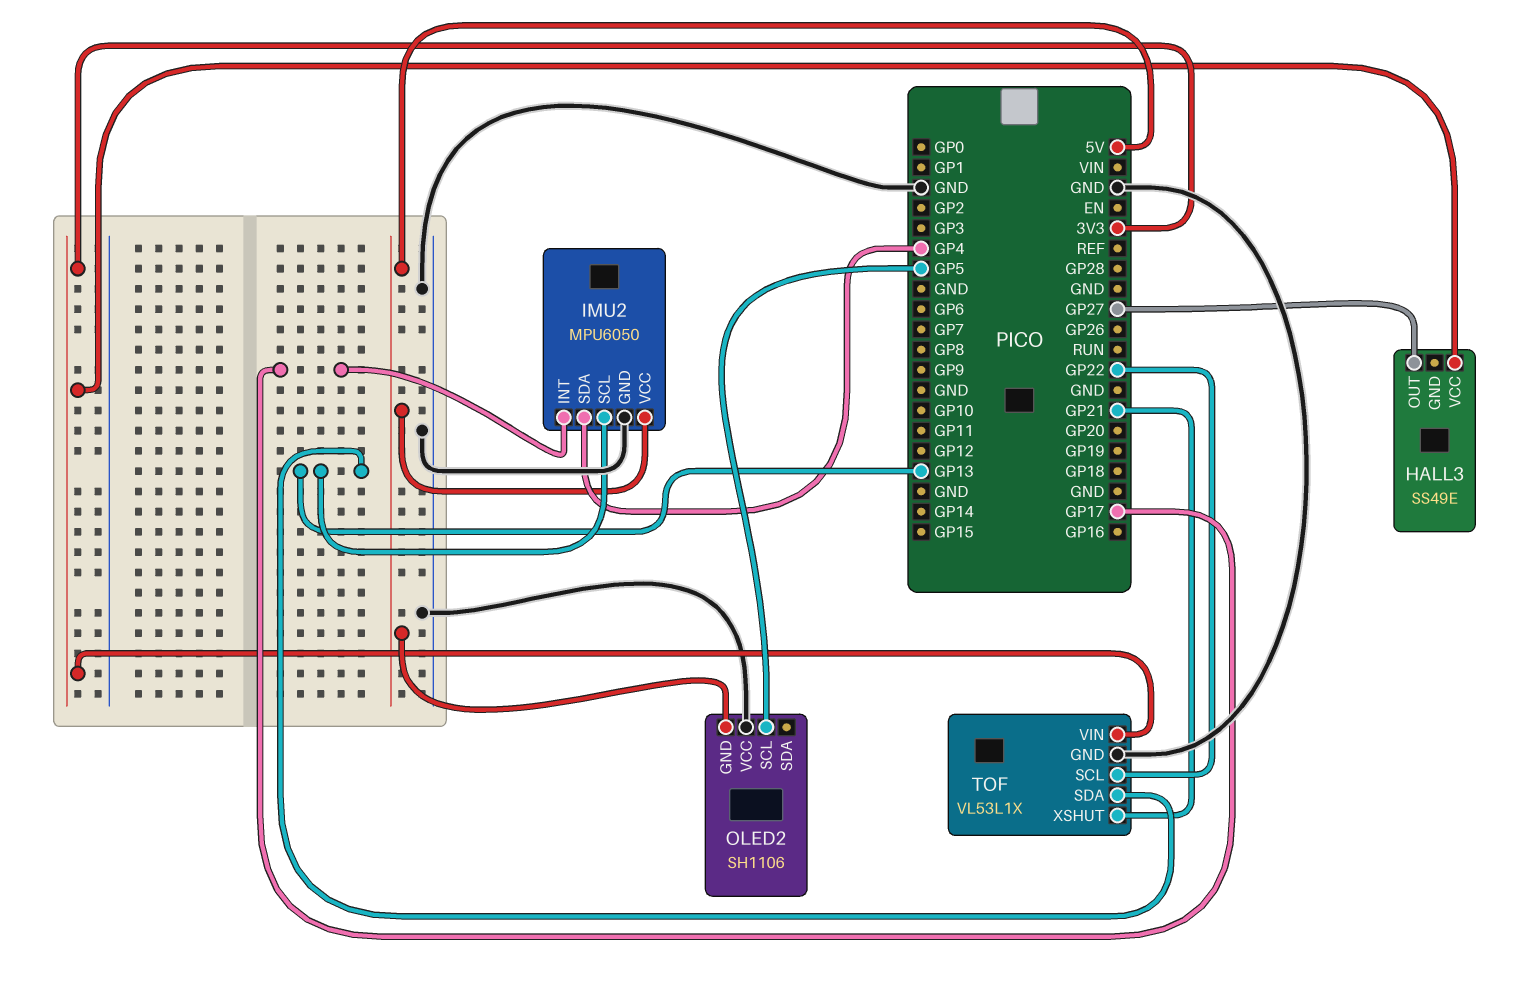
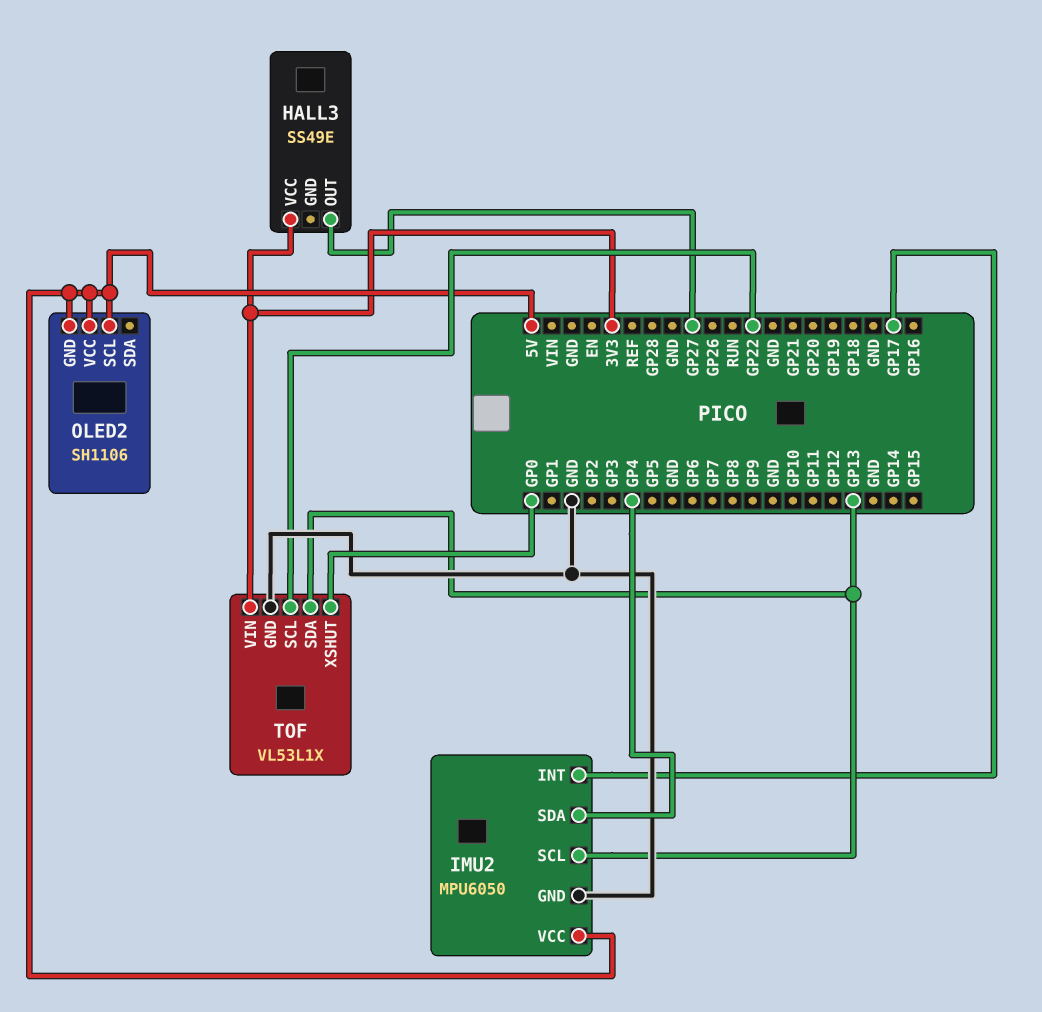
OLED2 pin SCL: GP5 -> 5V
OLED2 pin VCC: GND -> 5V
TOF pin XSHUT: GP21 -> GP0

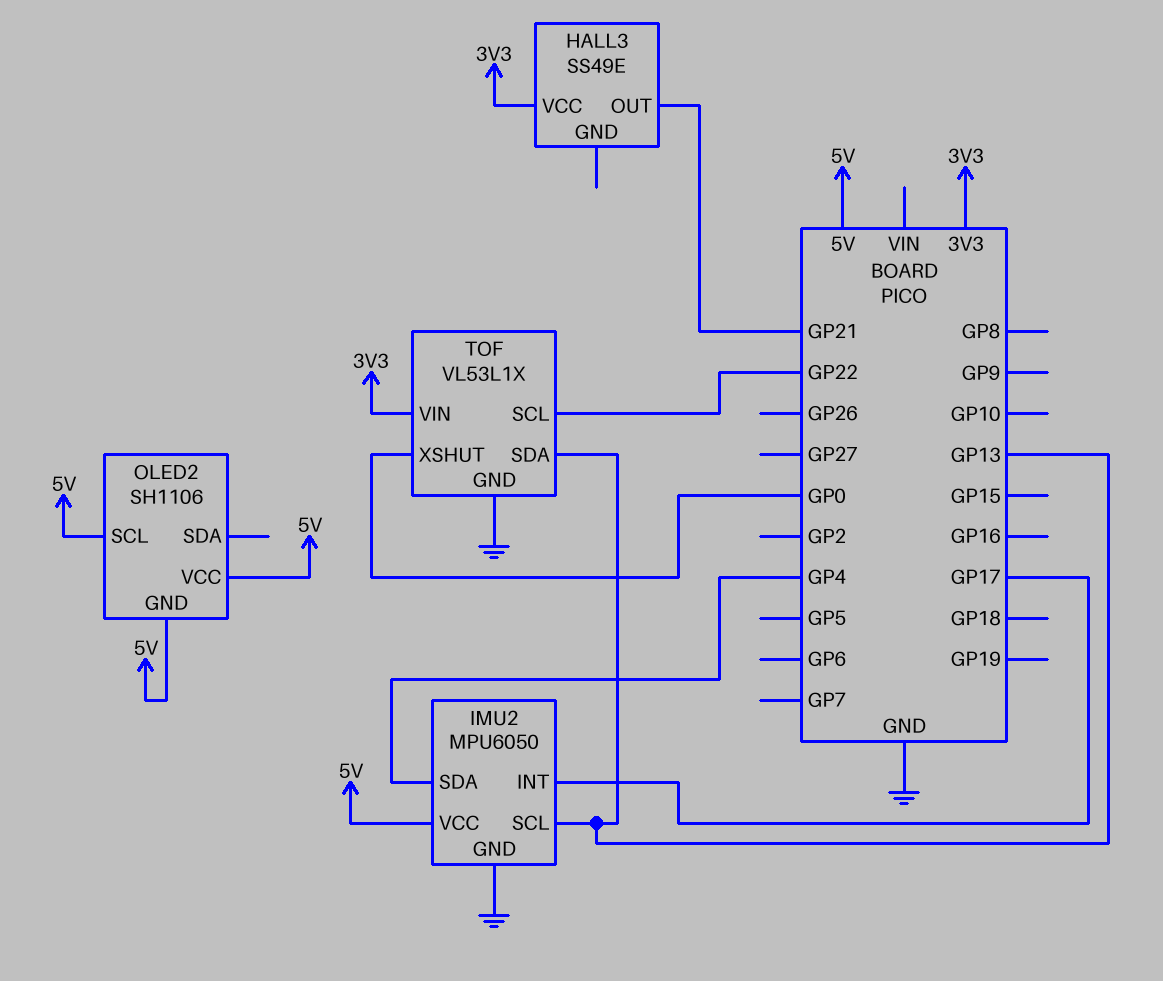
HALL3 pin OUT: GP27 -> GP21

